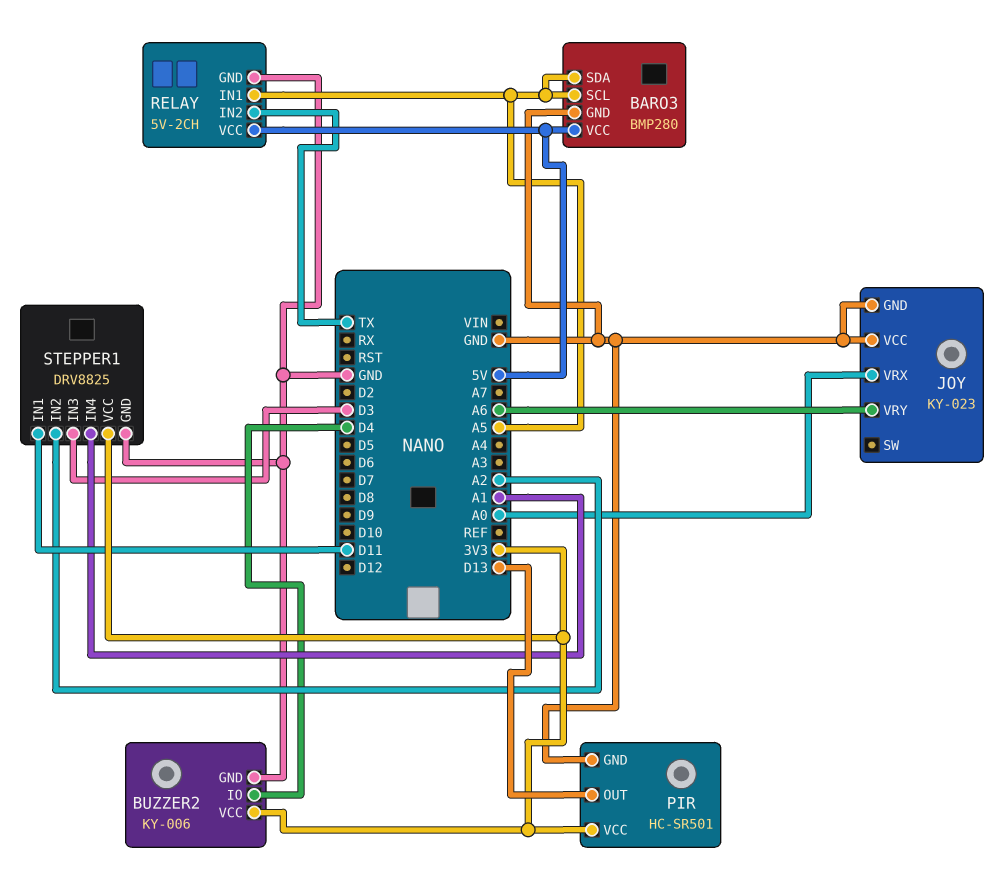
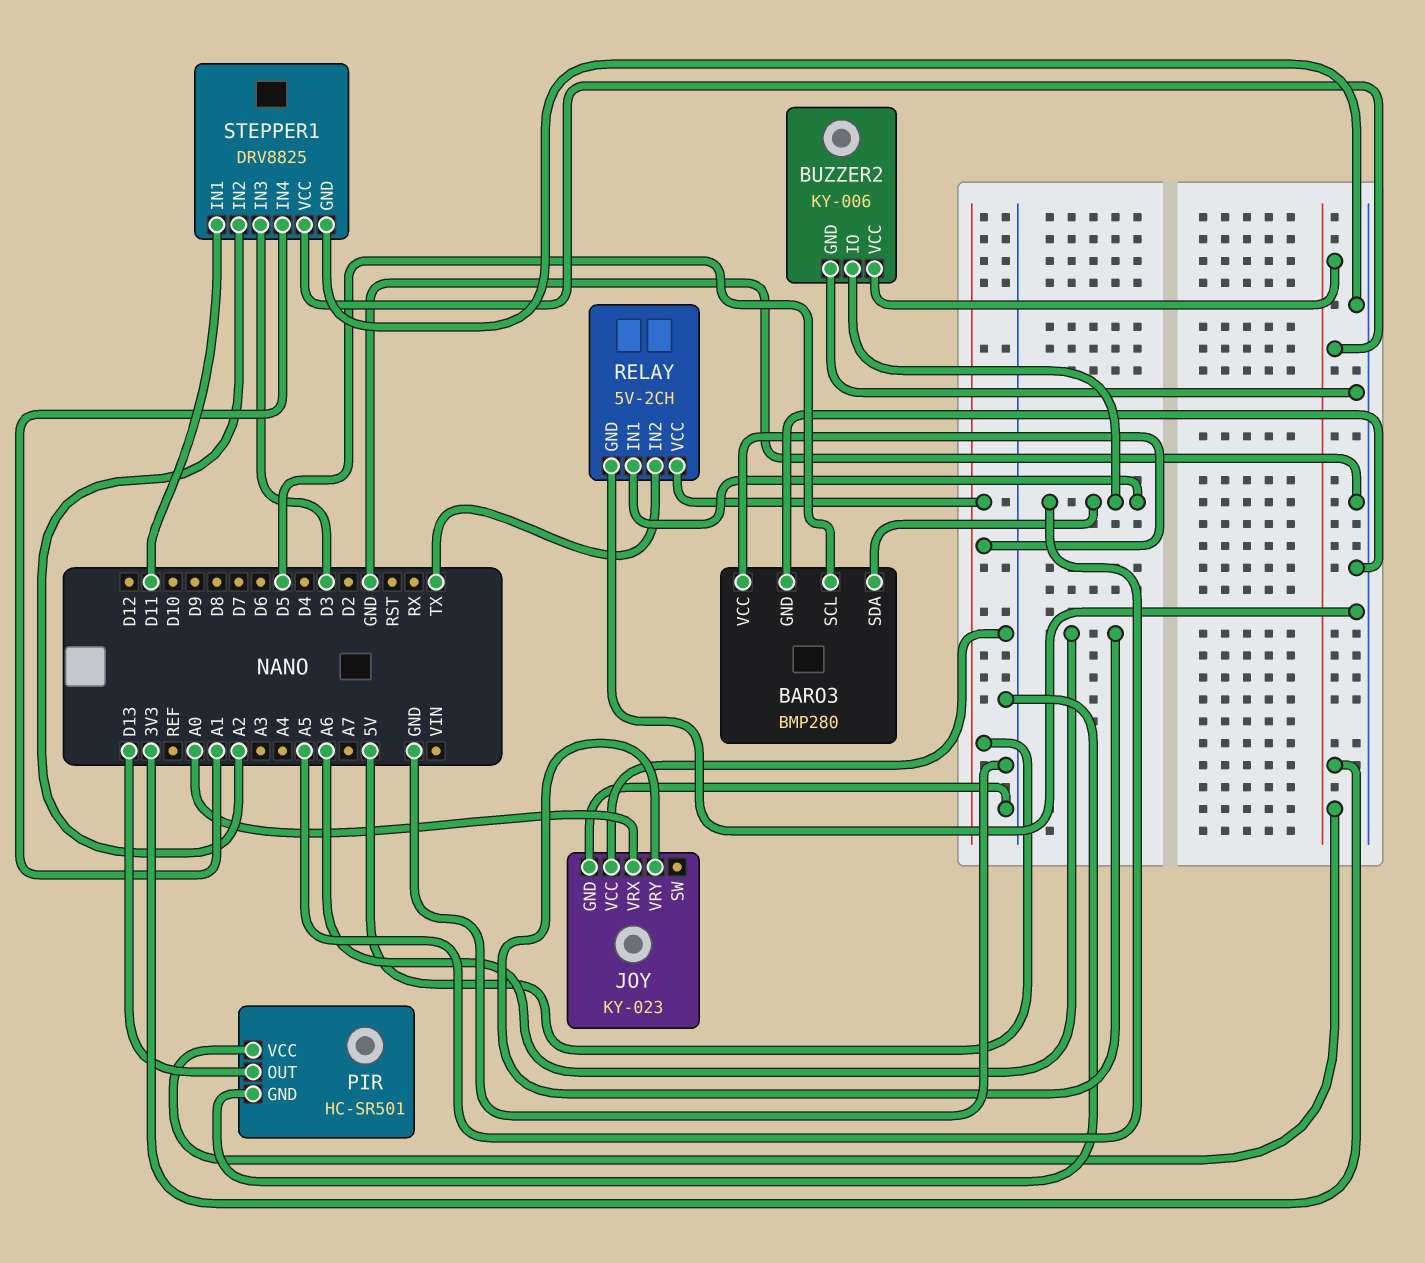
BARO3 pin SCL: A5 -> D5
BUZZER2 pin IO: D4 -> A5

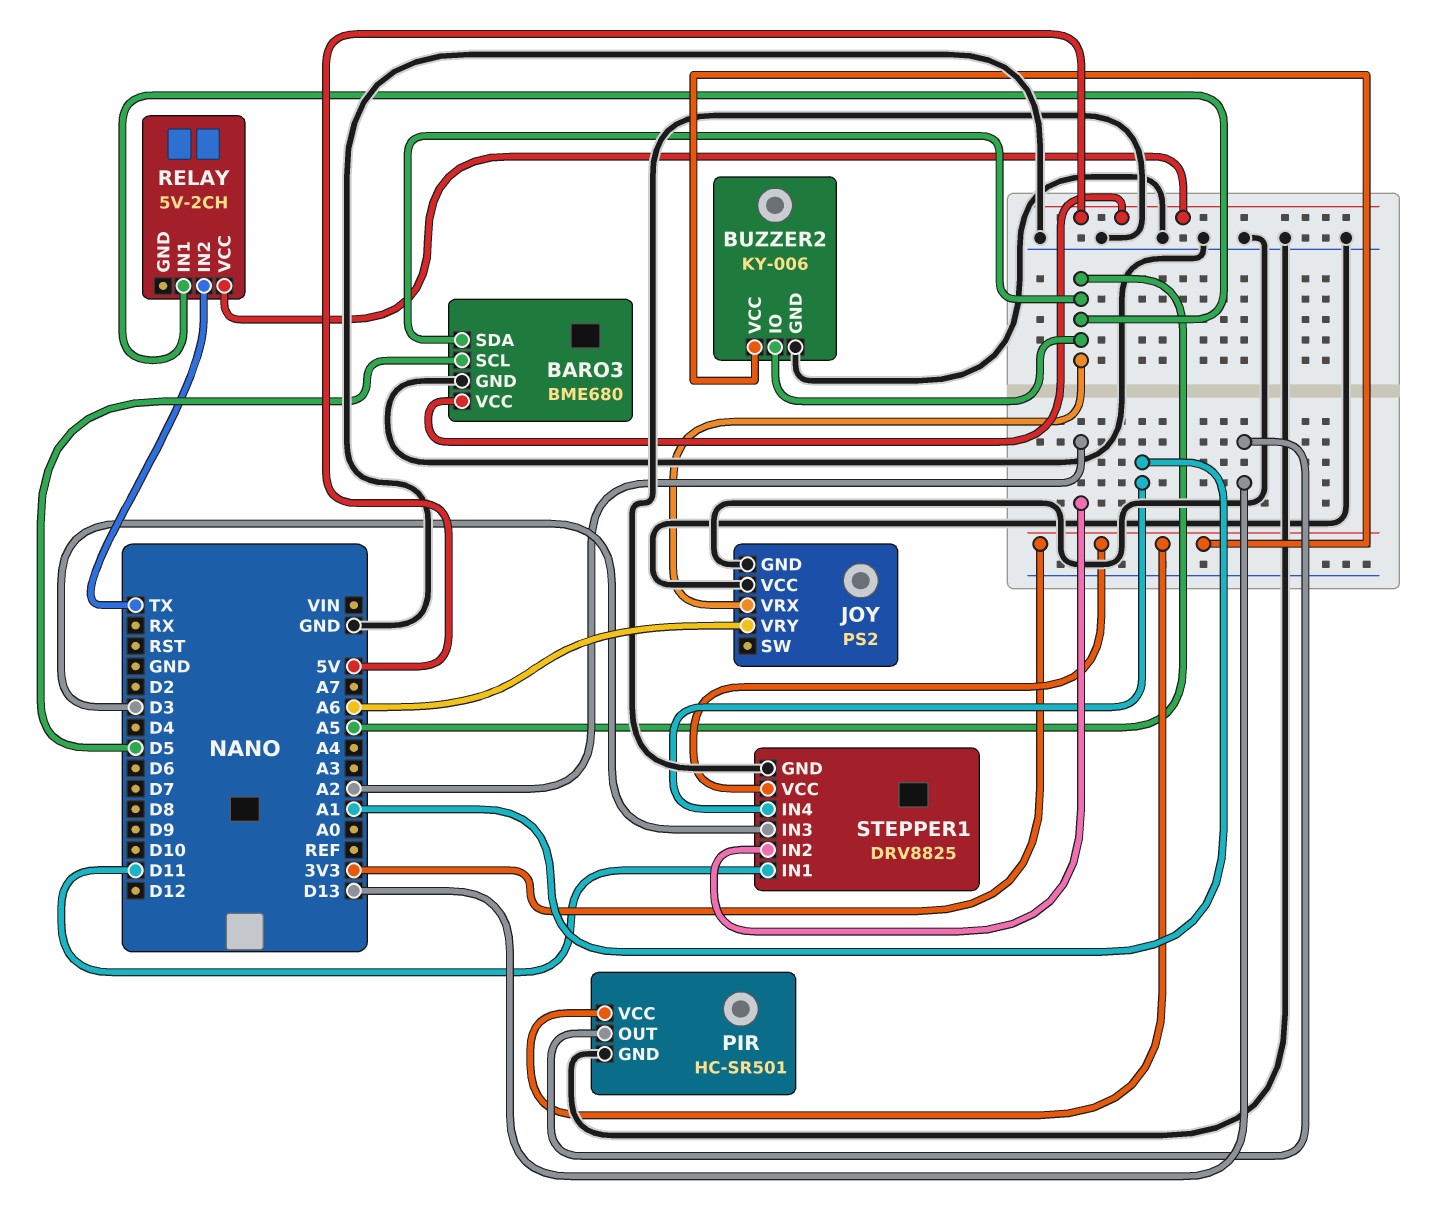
BARO3: BMP280 -> BME680
JOY: KY-023 -> PS2
JOY pin VRX: A0 -> A5
RELAY pin GND: GND -> none

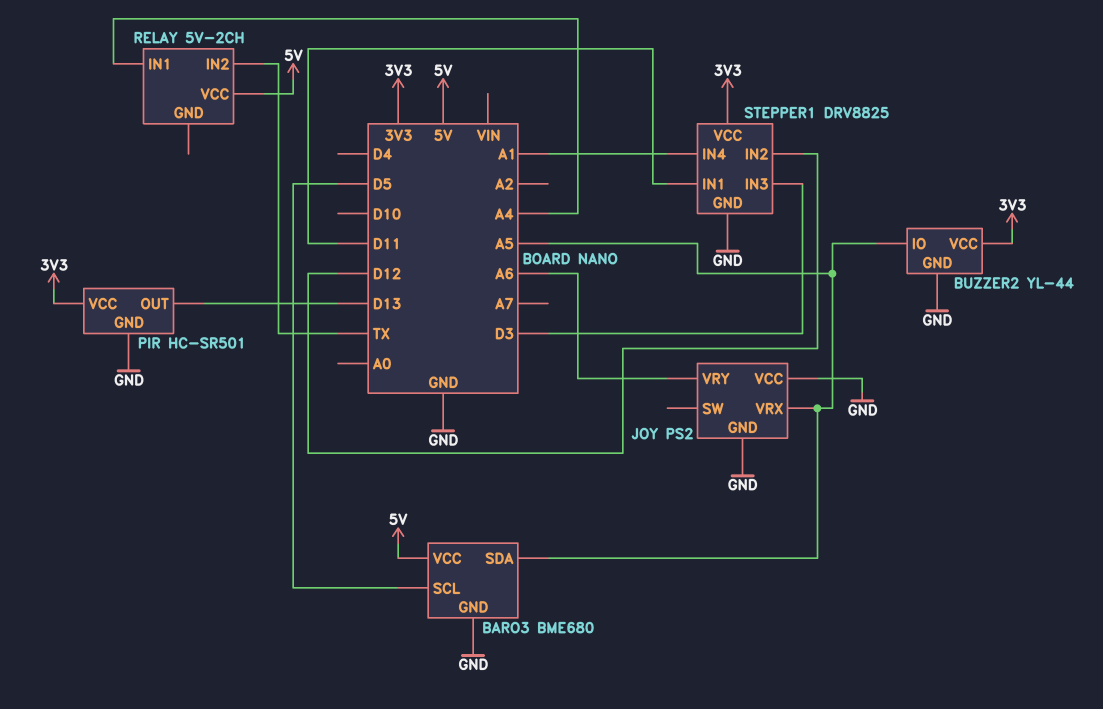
BUZZER2: KY-006 -> YL-44
RELAY pin IN1: A5 -> A4
STEPPER1 pin IN2: A2 -> D12

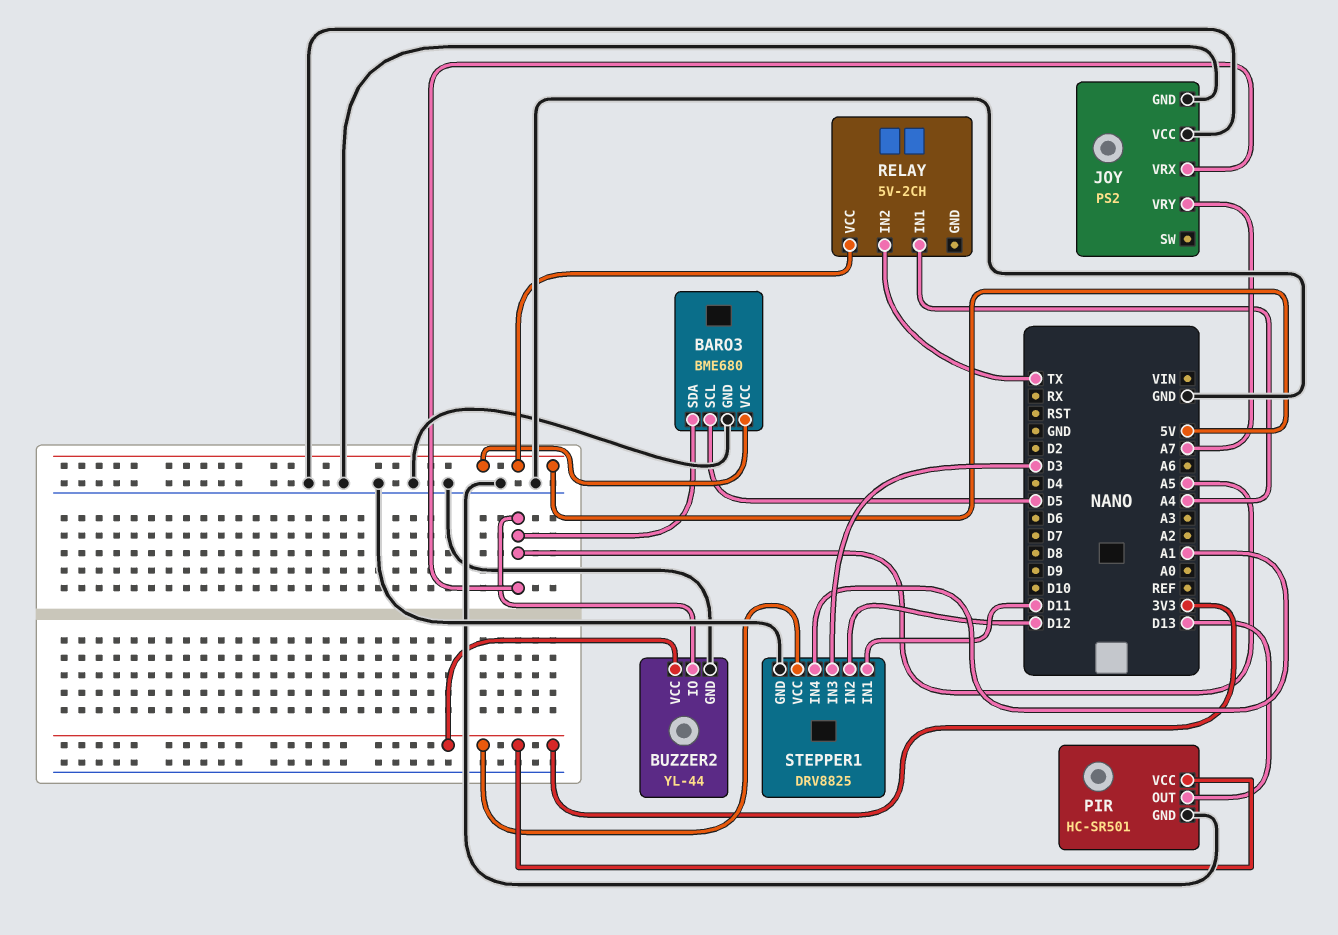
JOY pin VRY: A6 -> A7

